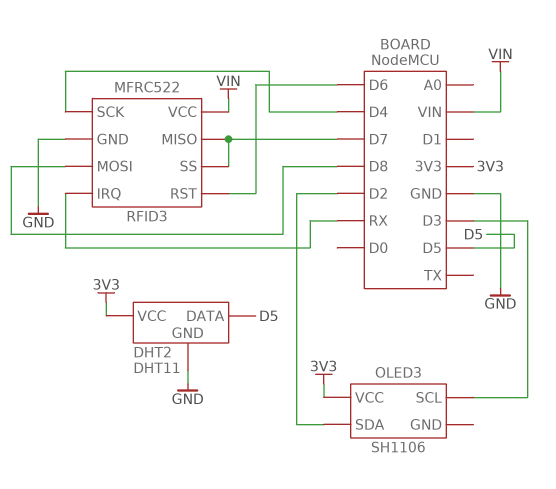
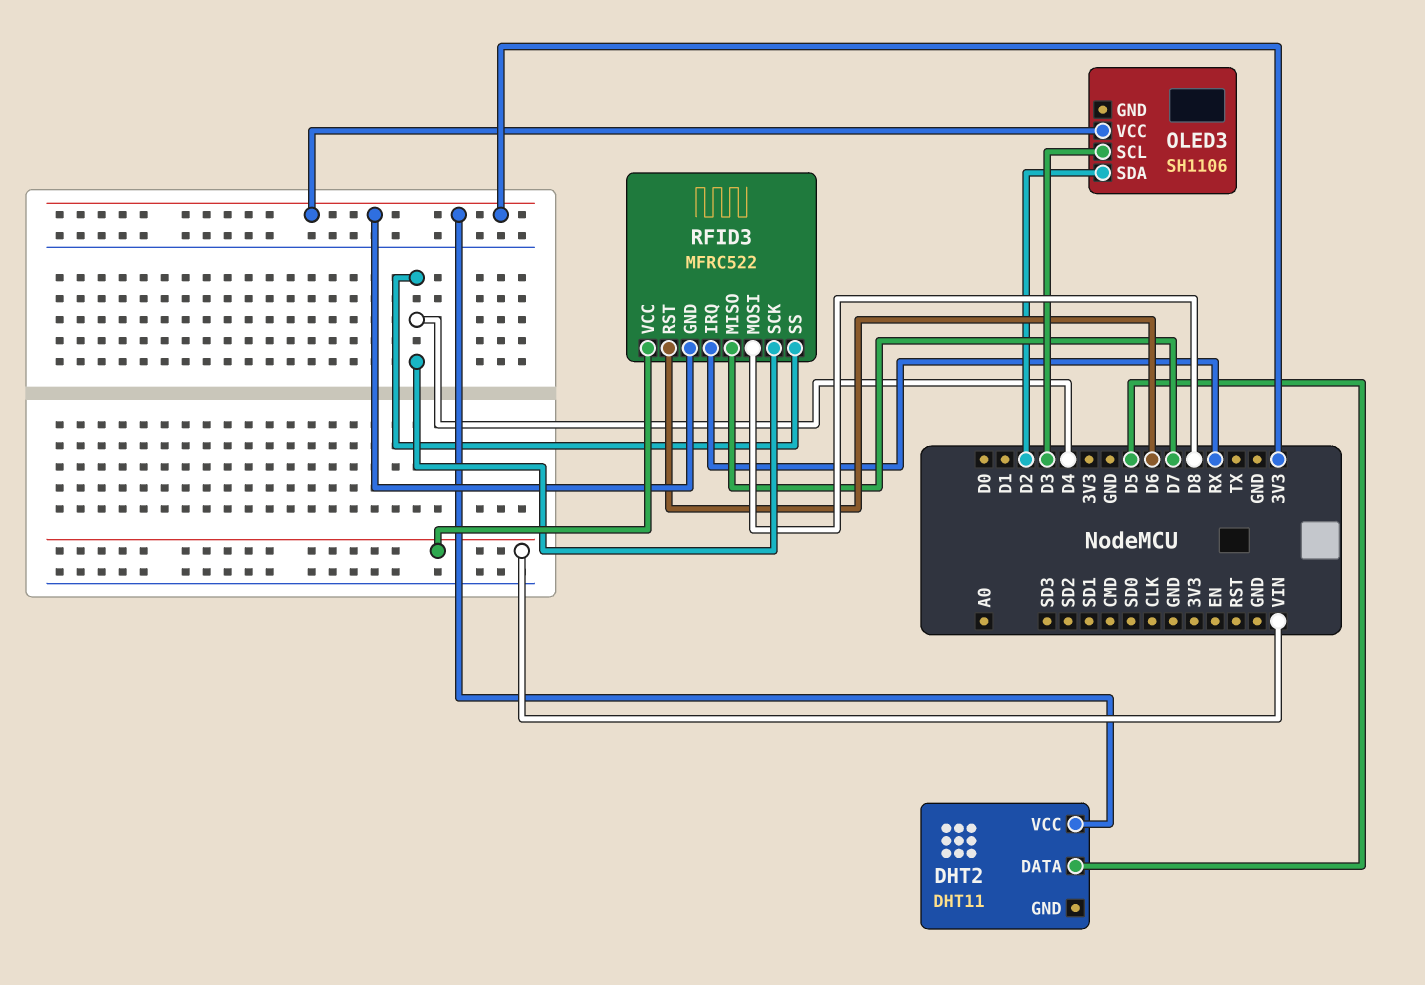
DHT2 pin GND: GND -> none
RFID3 pin GND: GND -> 3V3
RFID3 pin SS: D7 -> D4

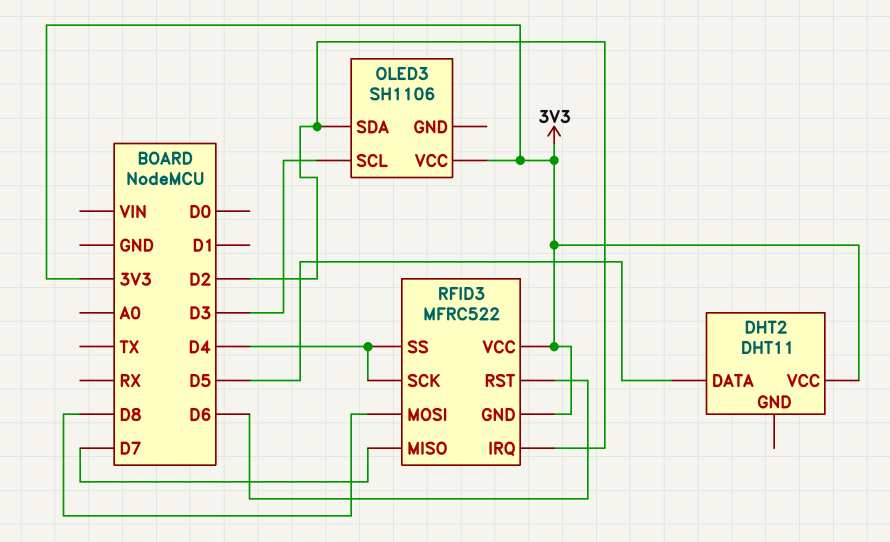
RFID3 pin IRQ: RX -> D2
RFID3 pin VCC: VIN -> 3V3

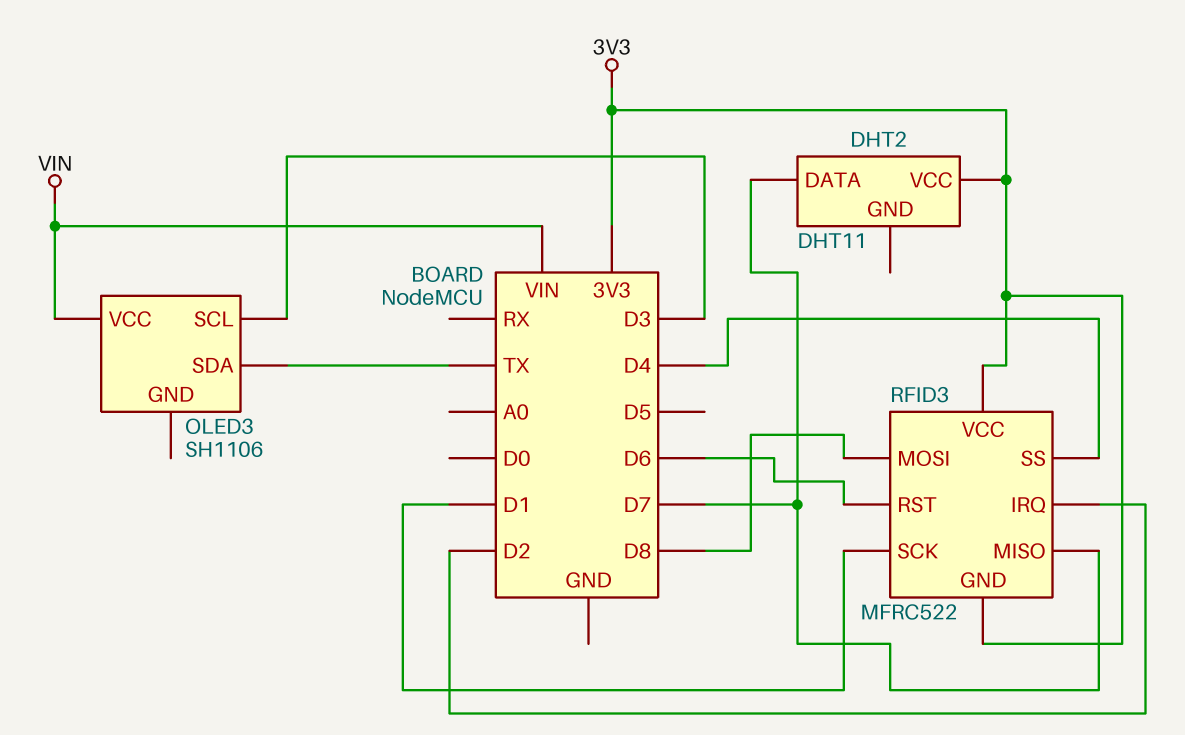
DHT2 pin DATA: D5 -> D7
OLED3 pin SDA: D2 -> TX
OLED3 pin VCC: 3V3 -> VIN
RFID3 pin SCK: D4 -> D1

